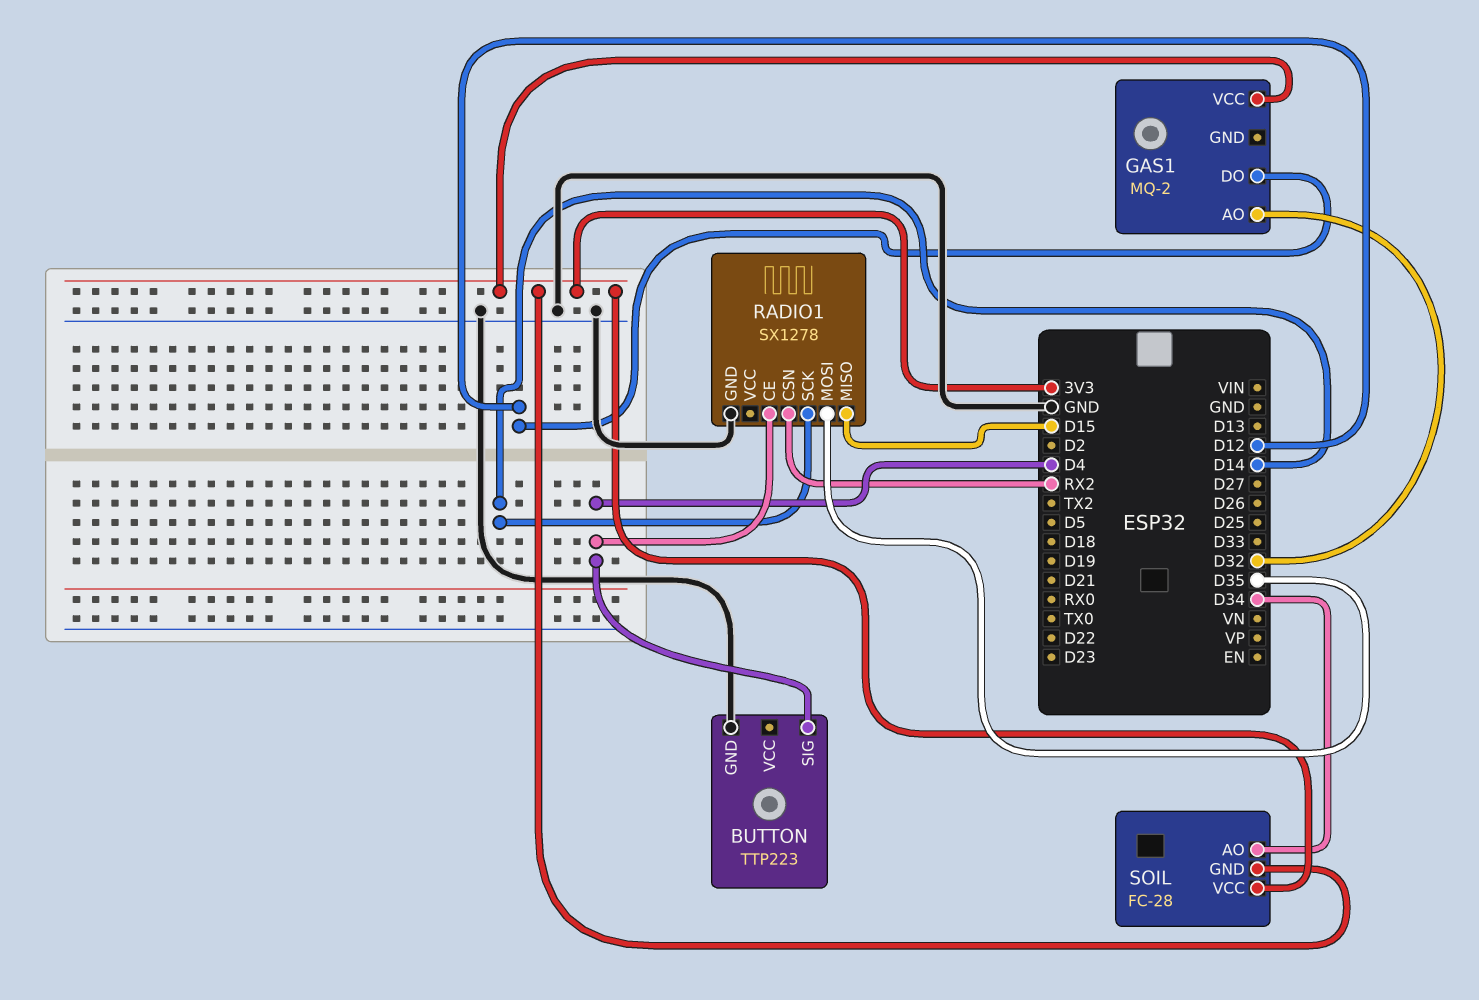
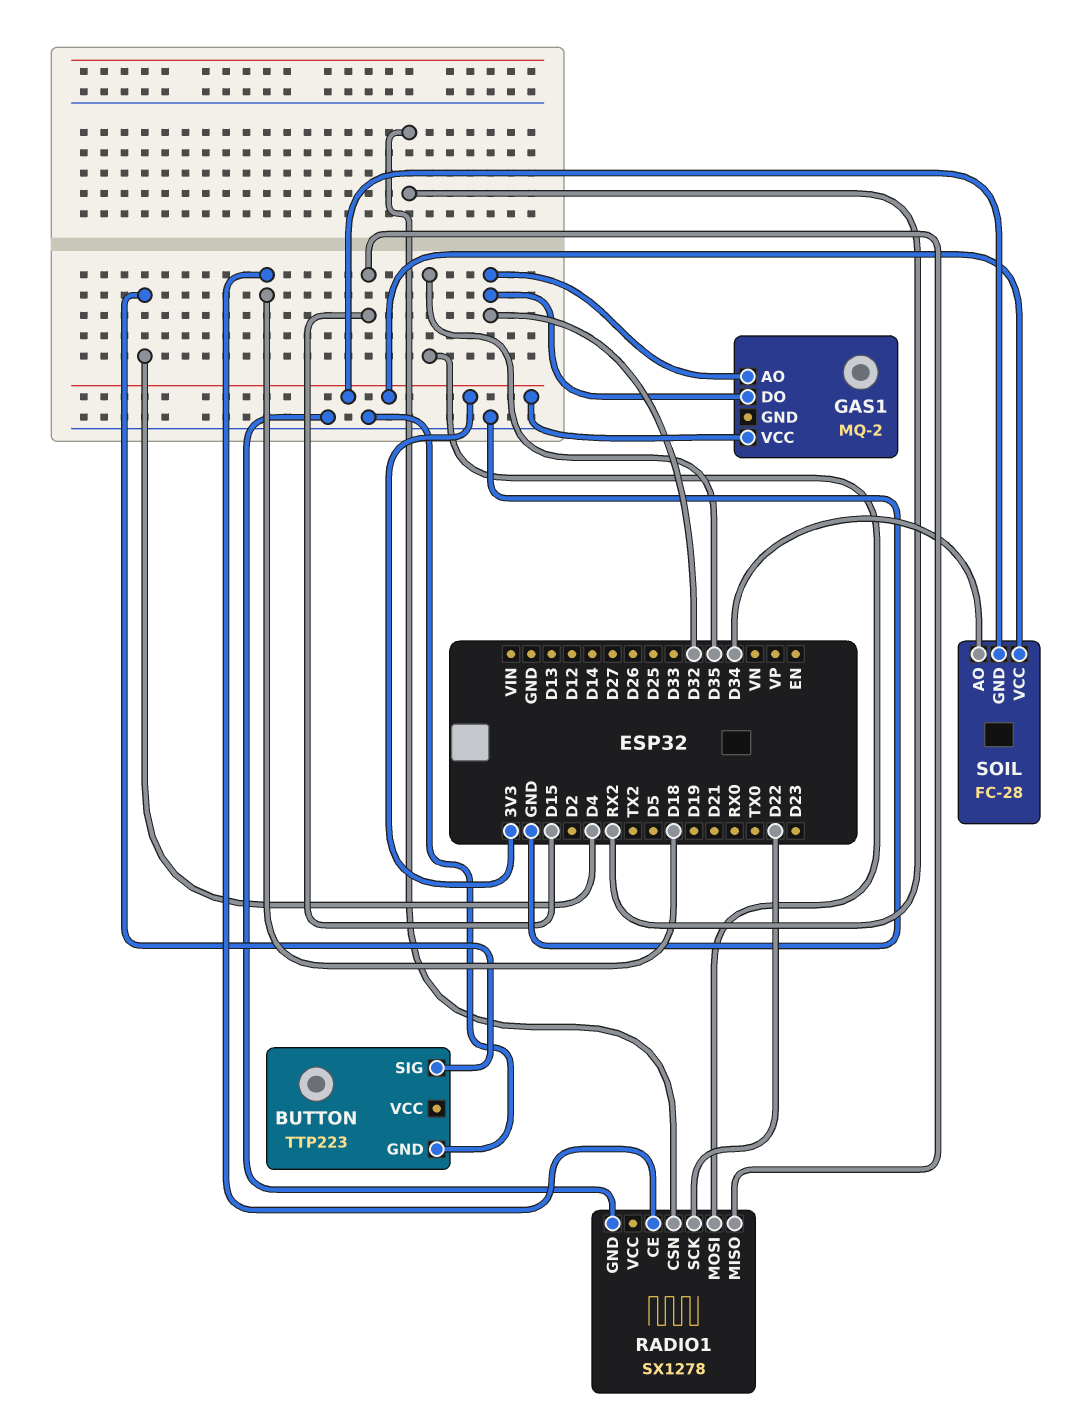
GAS1 pin DO: D12 -> D32
RADIO1 pin CE: D4 -> D18
RADIO1 pin SCK: D14 -> D22

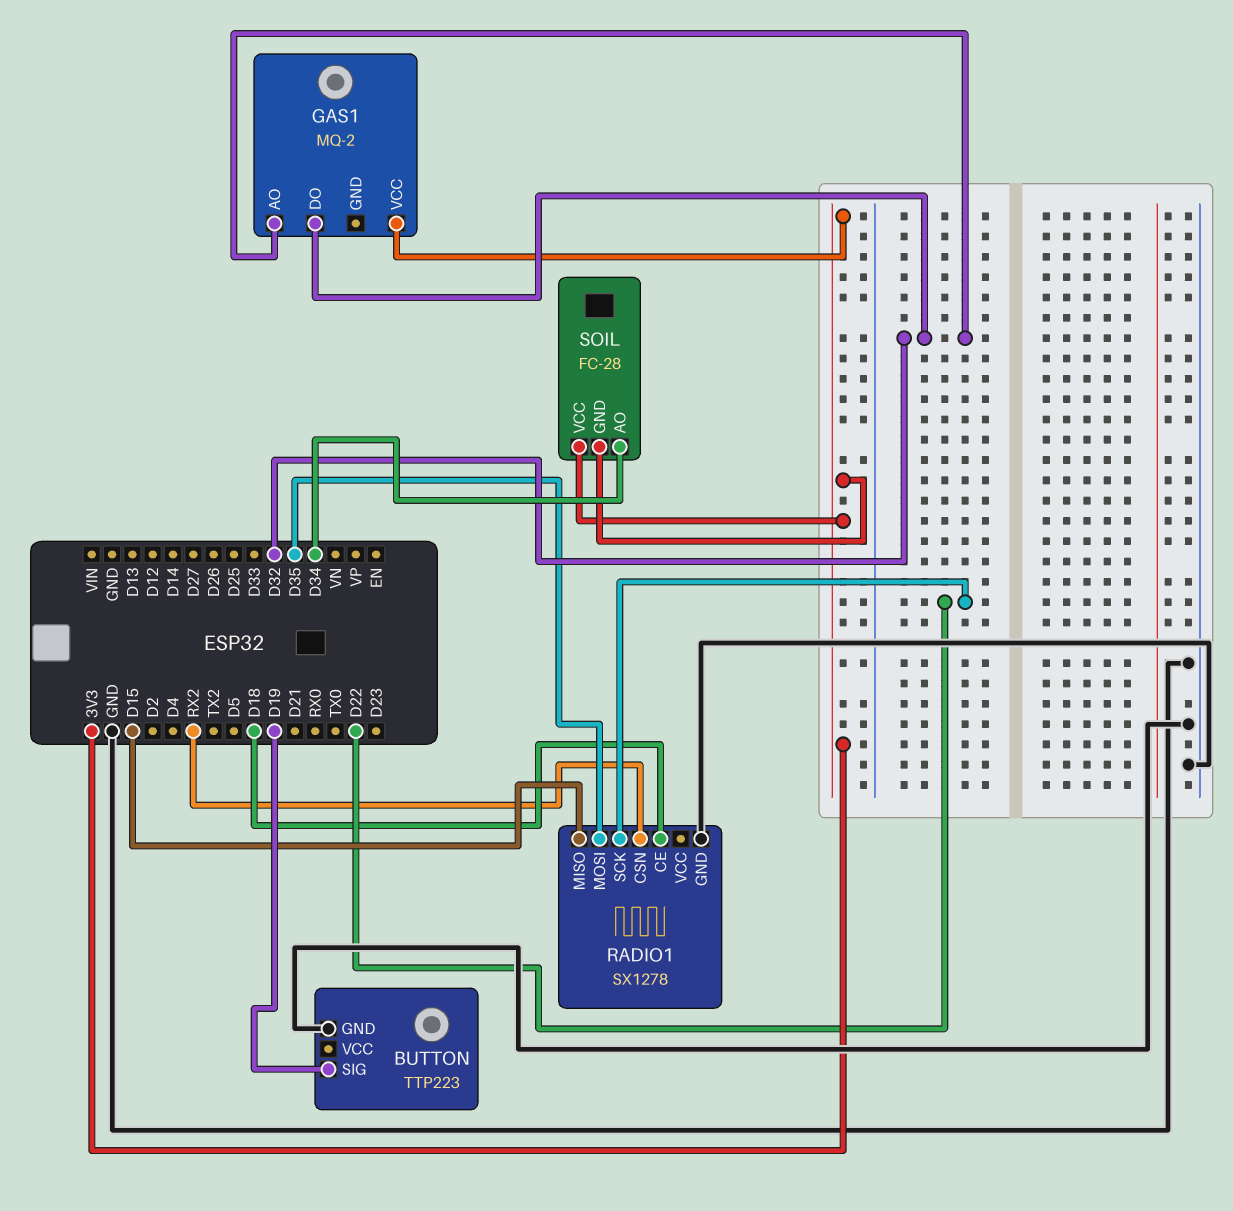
BUTTON pin SIG: D4 -> D19

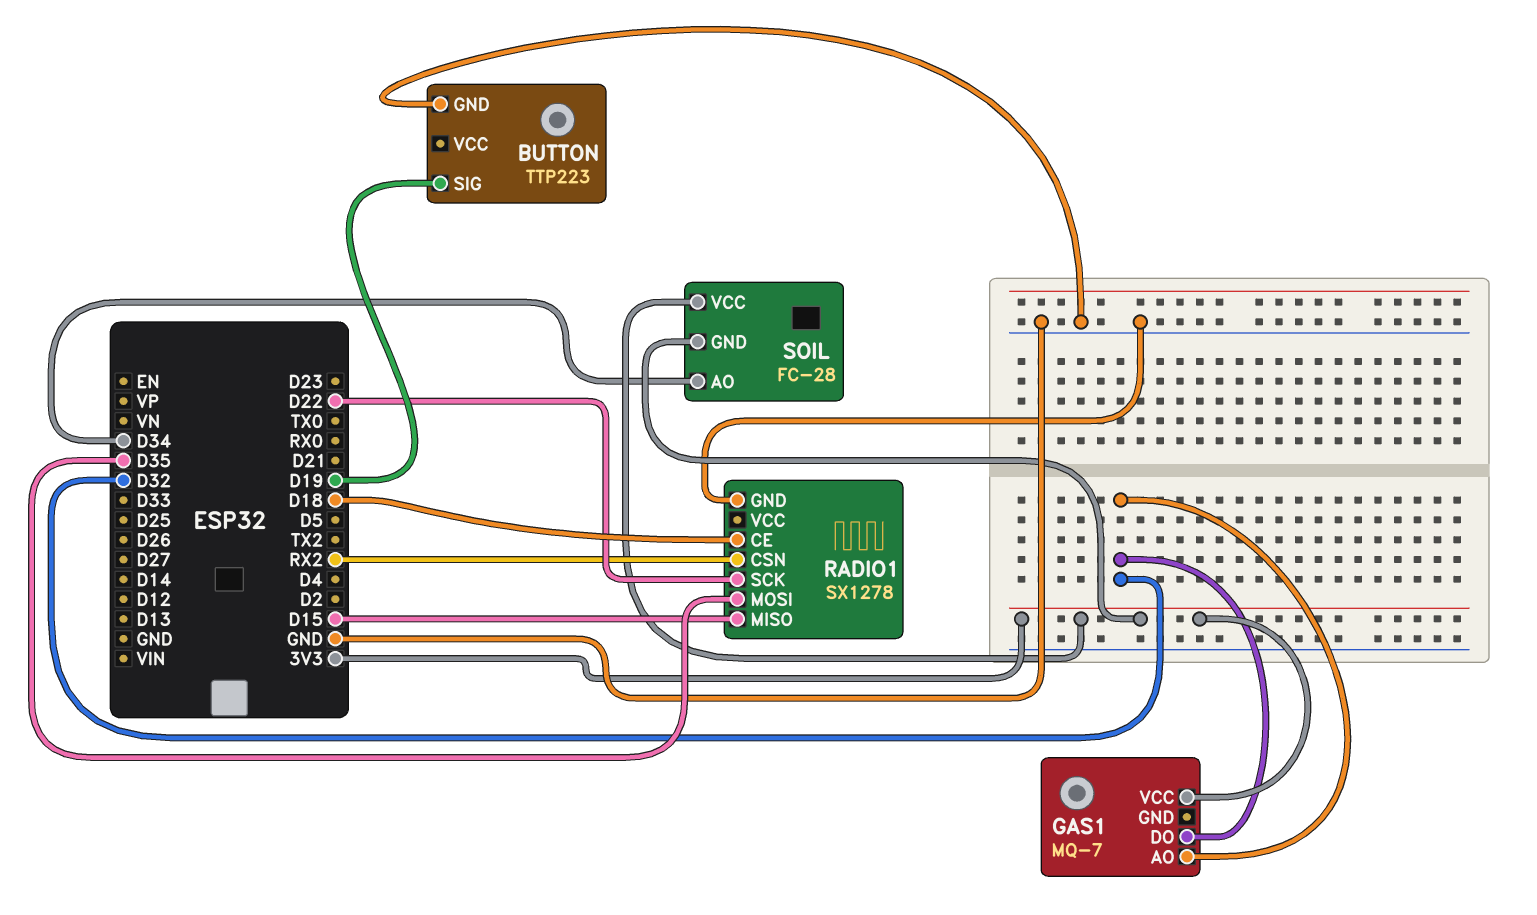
GAS1: MQ-2 -> MQ-7

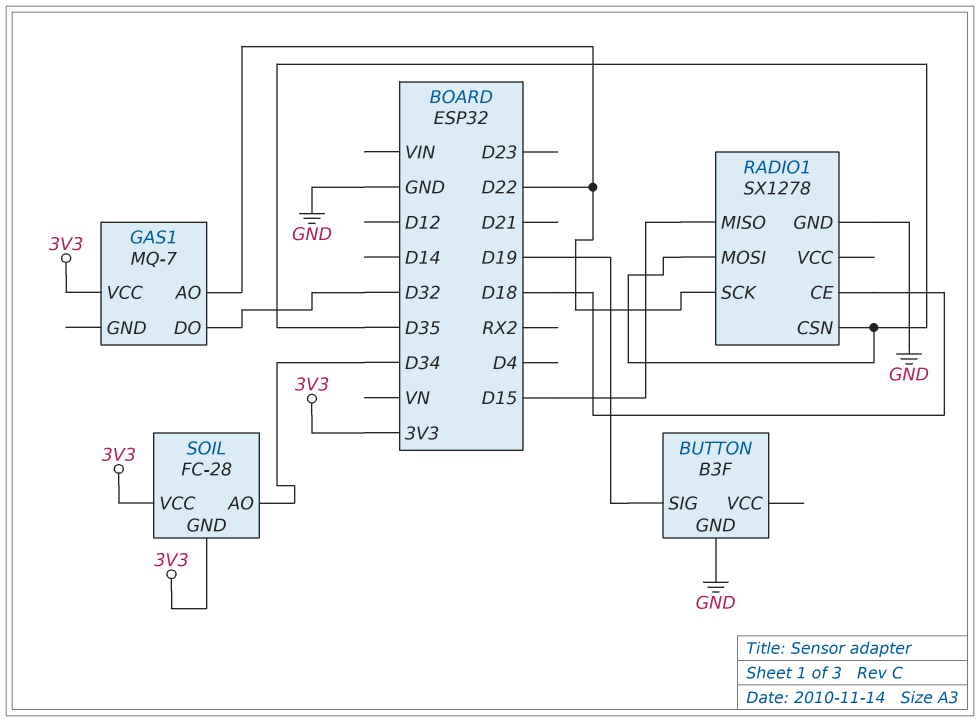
BUTTON: TTP223 -> B3F
GAS1 pin AO: D32 -> D22
RADIO1 pin CSN: RX2 -> D35

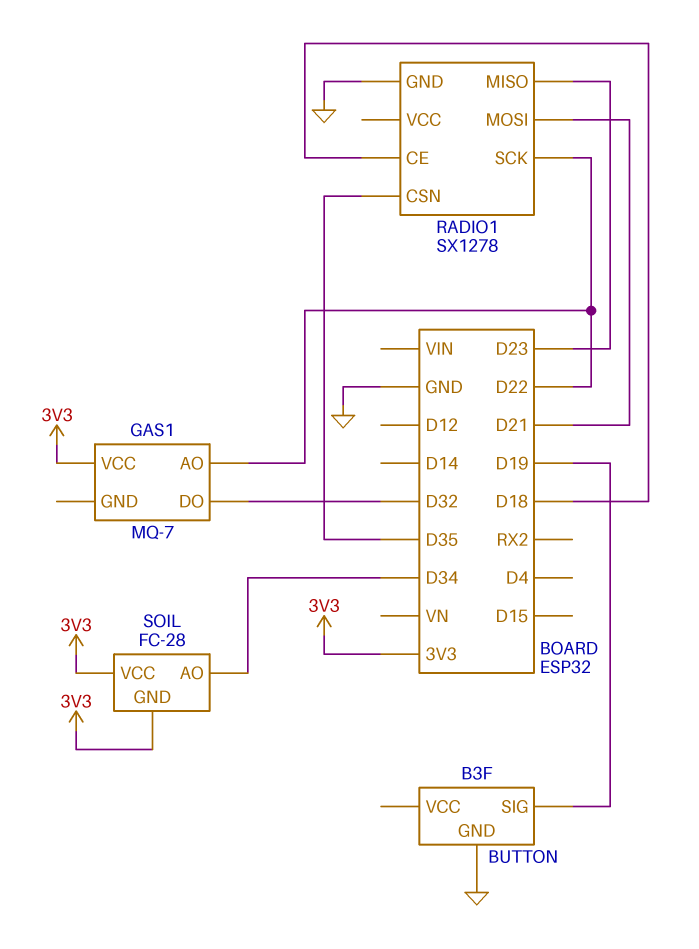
RADIO1 pin MISO: D15 -> D23
RADIO1 pin MOSI: D35 -> D21

